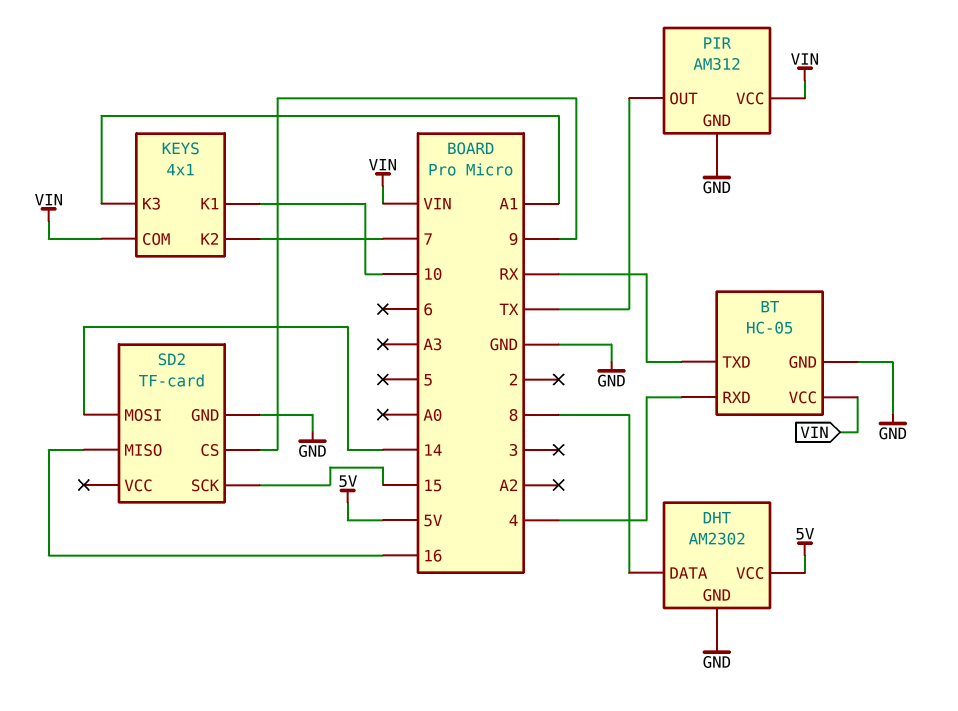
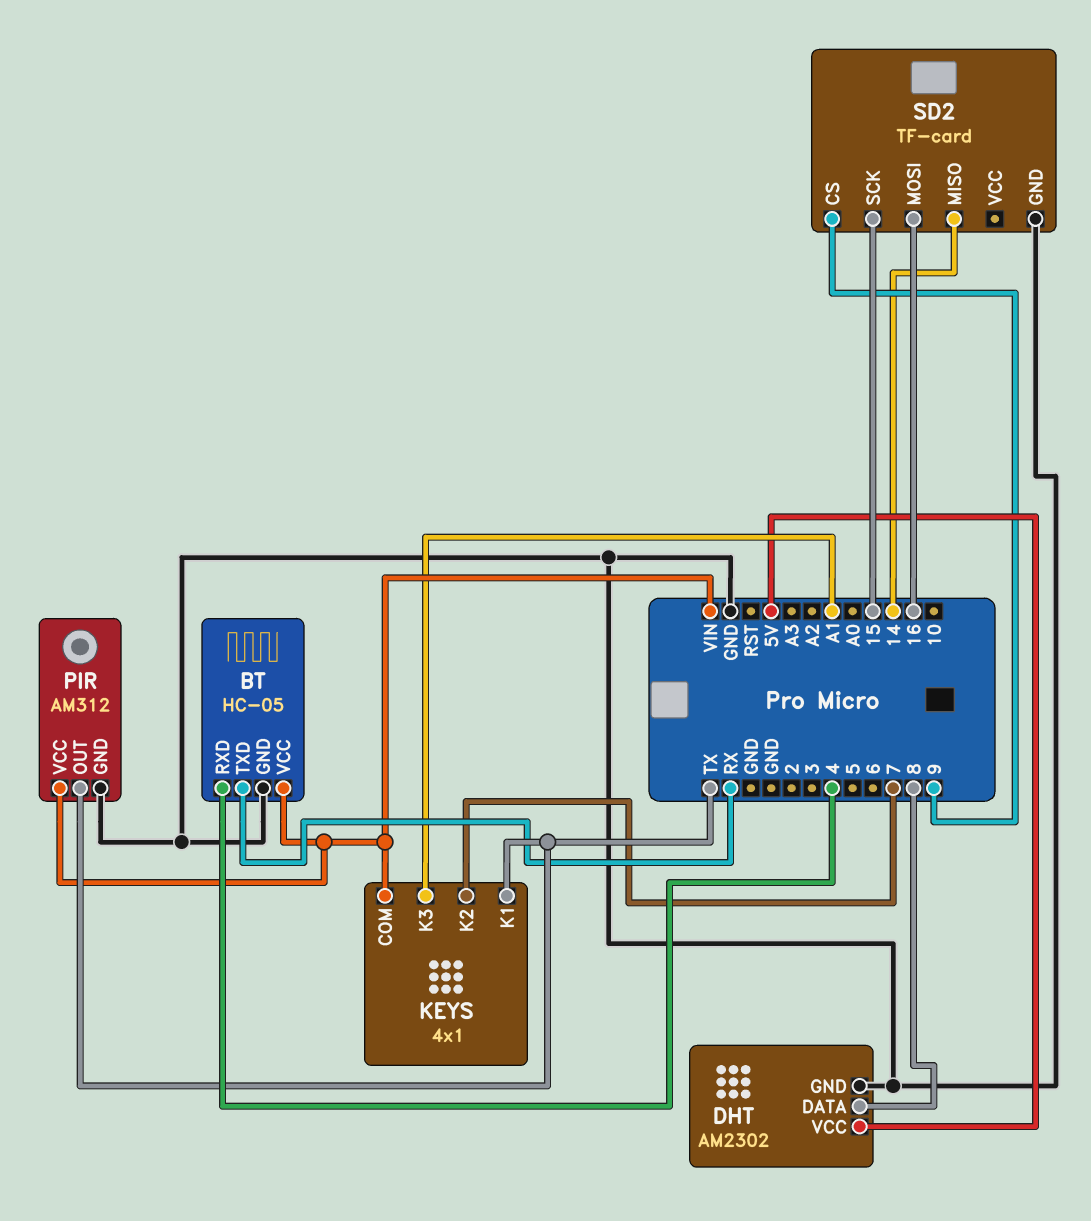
KEYS pin K1: 10 -> TX
SD2 pin MISO: 16 -> 14
SD2 pin MOSI: 14 -> 16

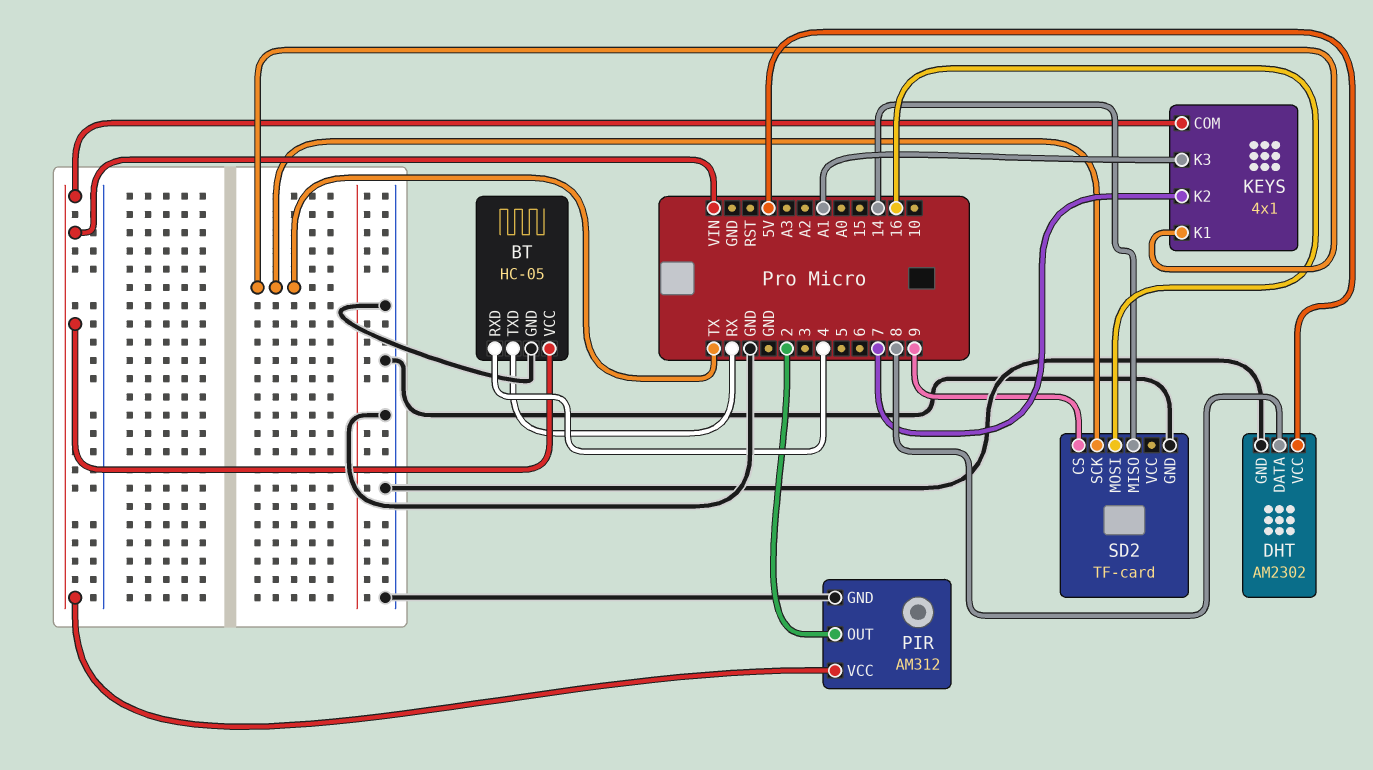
PIR pin OUT: TX -> 2
SD2 pin SCK: 15 -> TX

